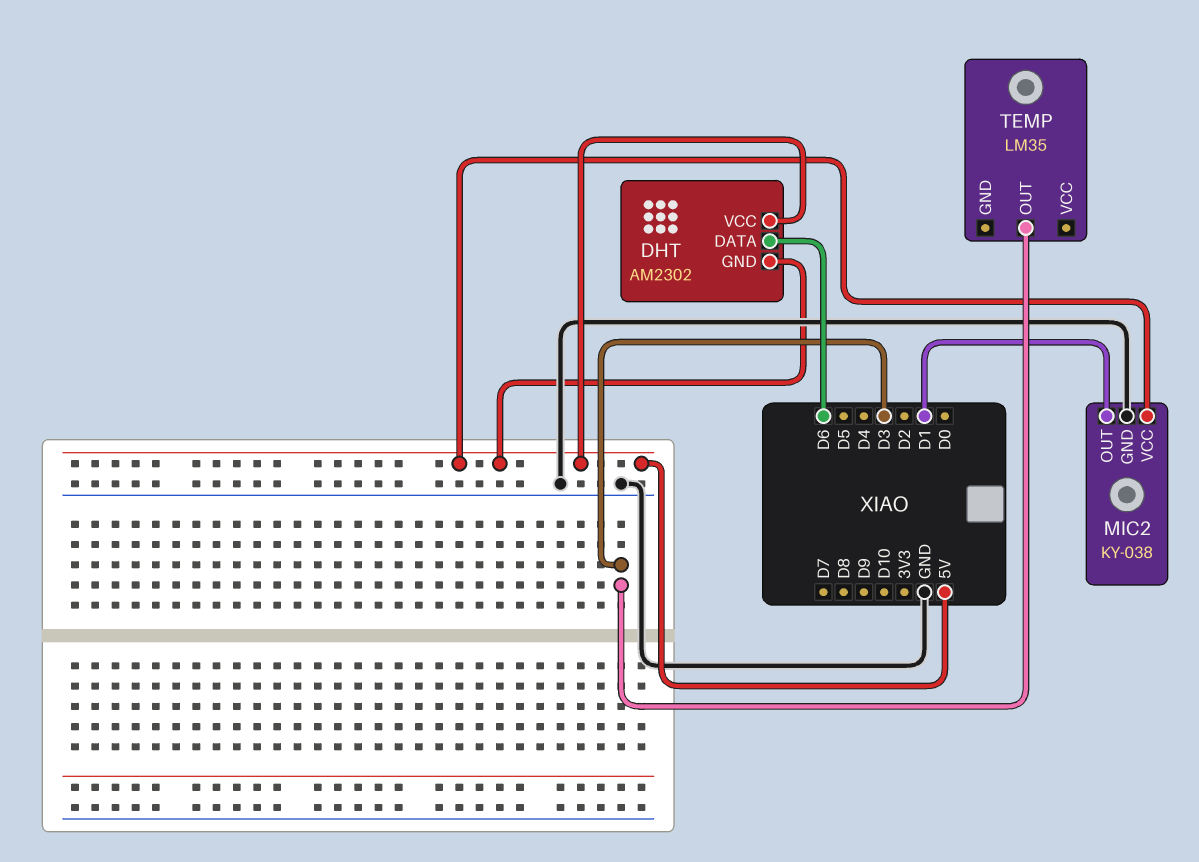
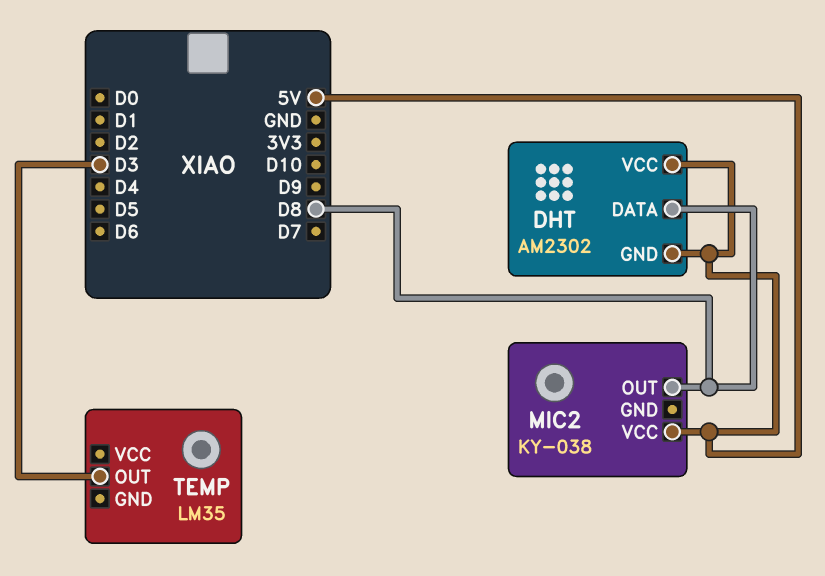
DHT pin DATA: D6 -> D8
MIC2 pin GND: GND -> none
MIC2 pin OUT: D1 -> D8

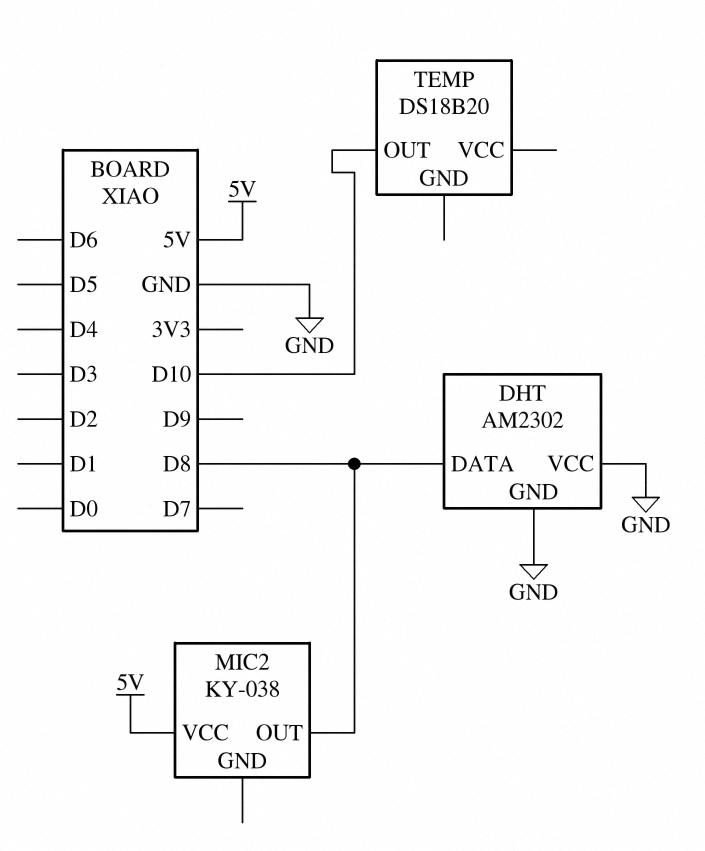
DHT pin GND: 5V -> GND
DHT pin VCC: 5V -> GND
TEMP: LM35 -> DS18B20
TEMP pin OUT: D3 -> D10

